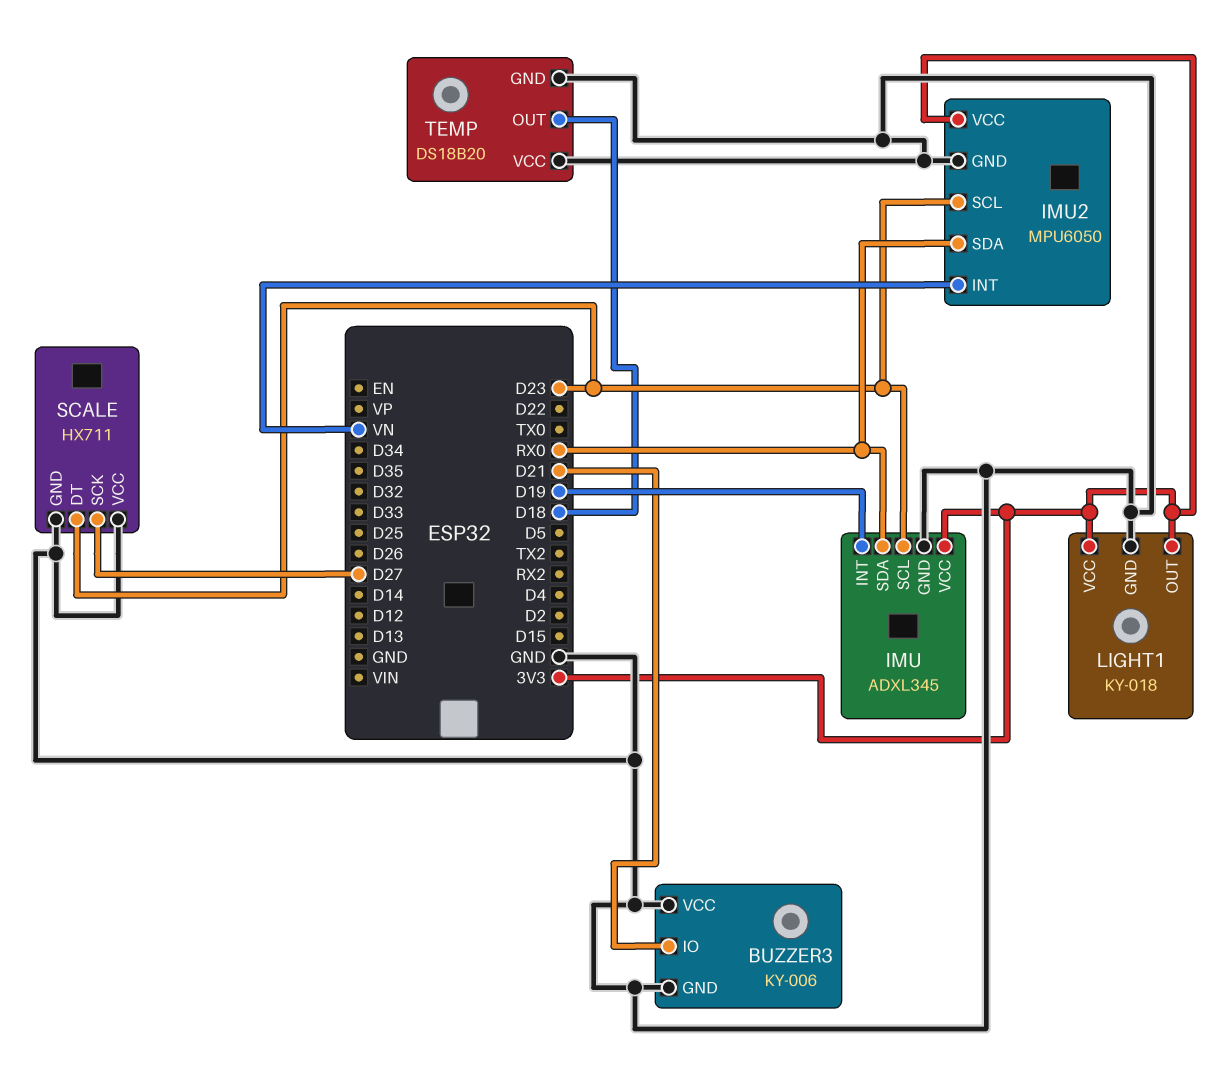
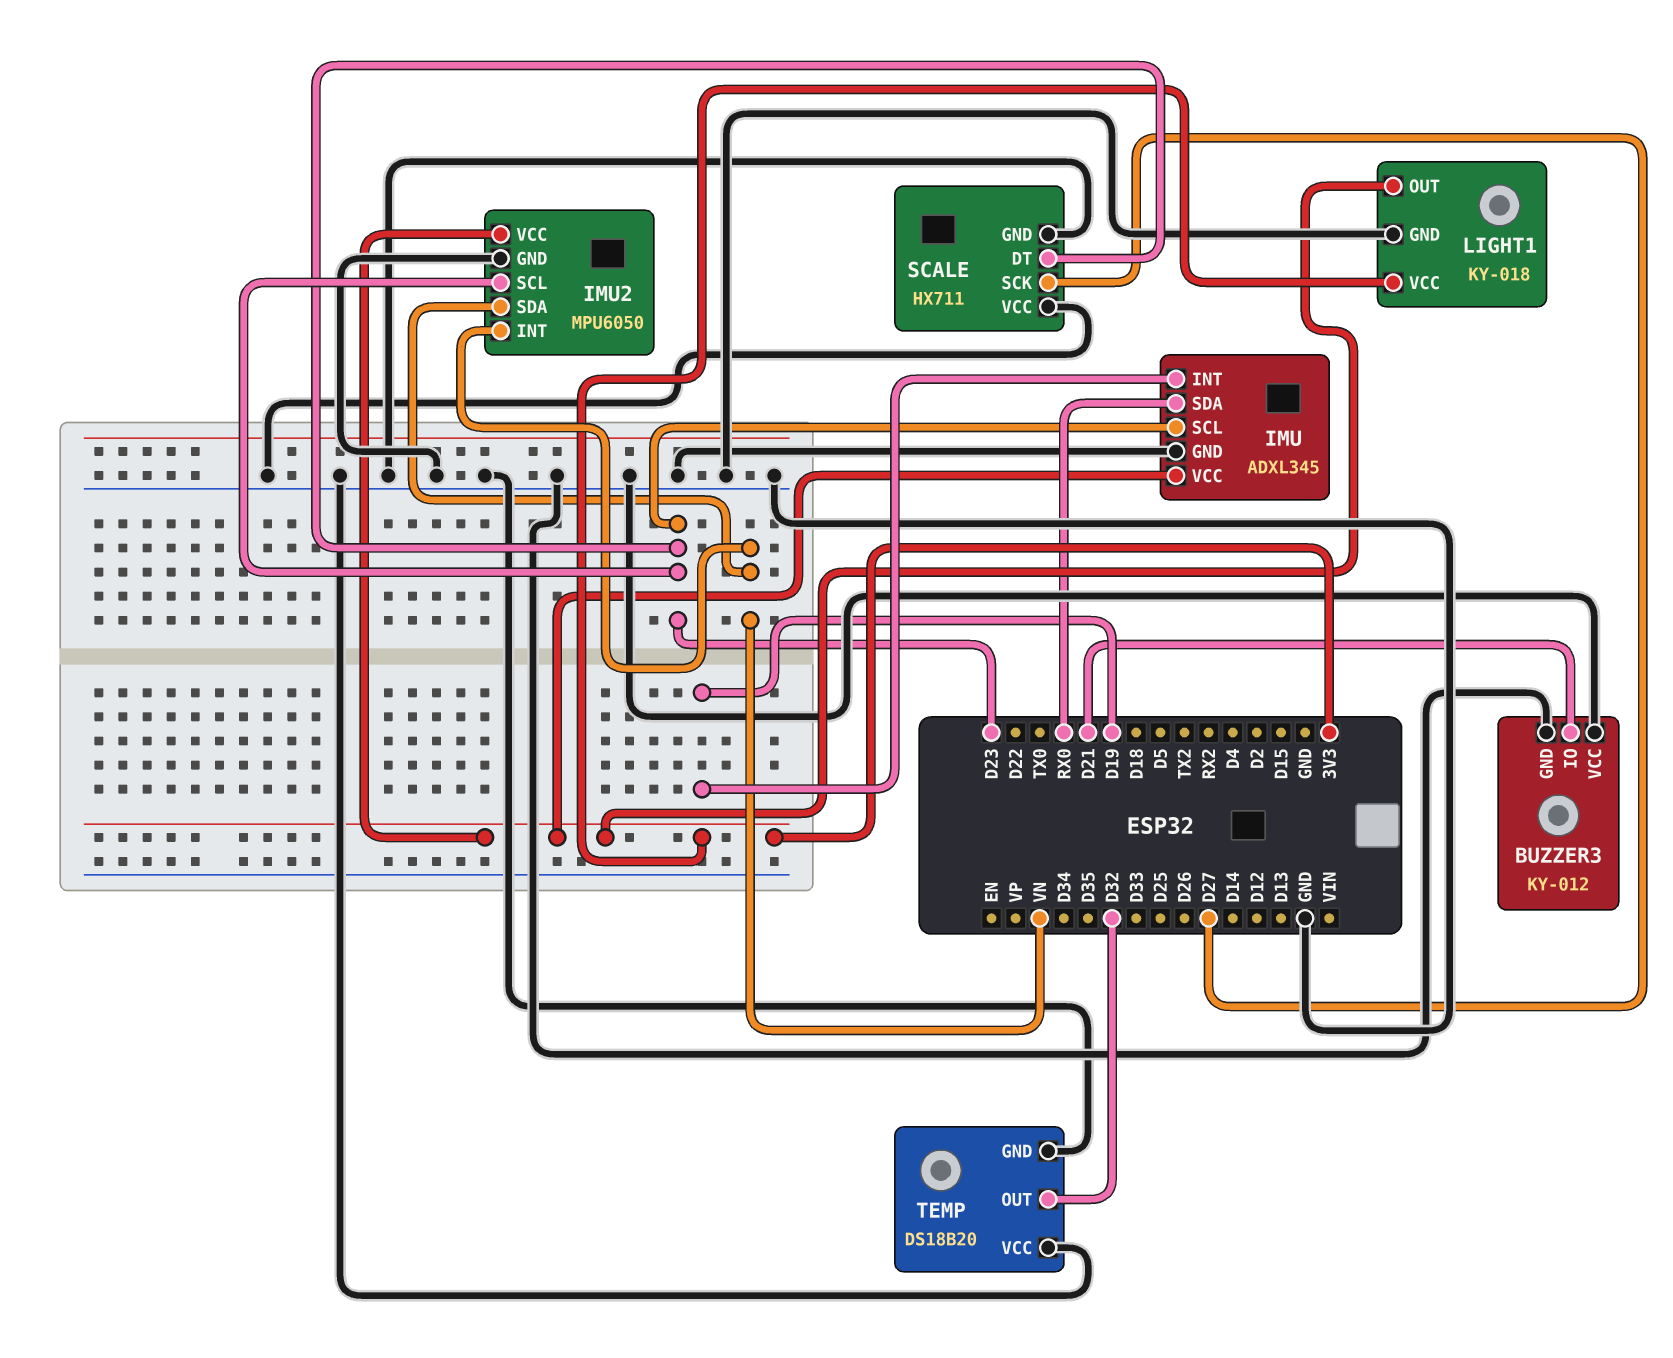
BUZZER3: KY-006 -> KY-012
IMU2 pin SDA: RX0 -> VN
TEMP pin OUT: D18 -> D32

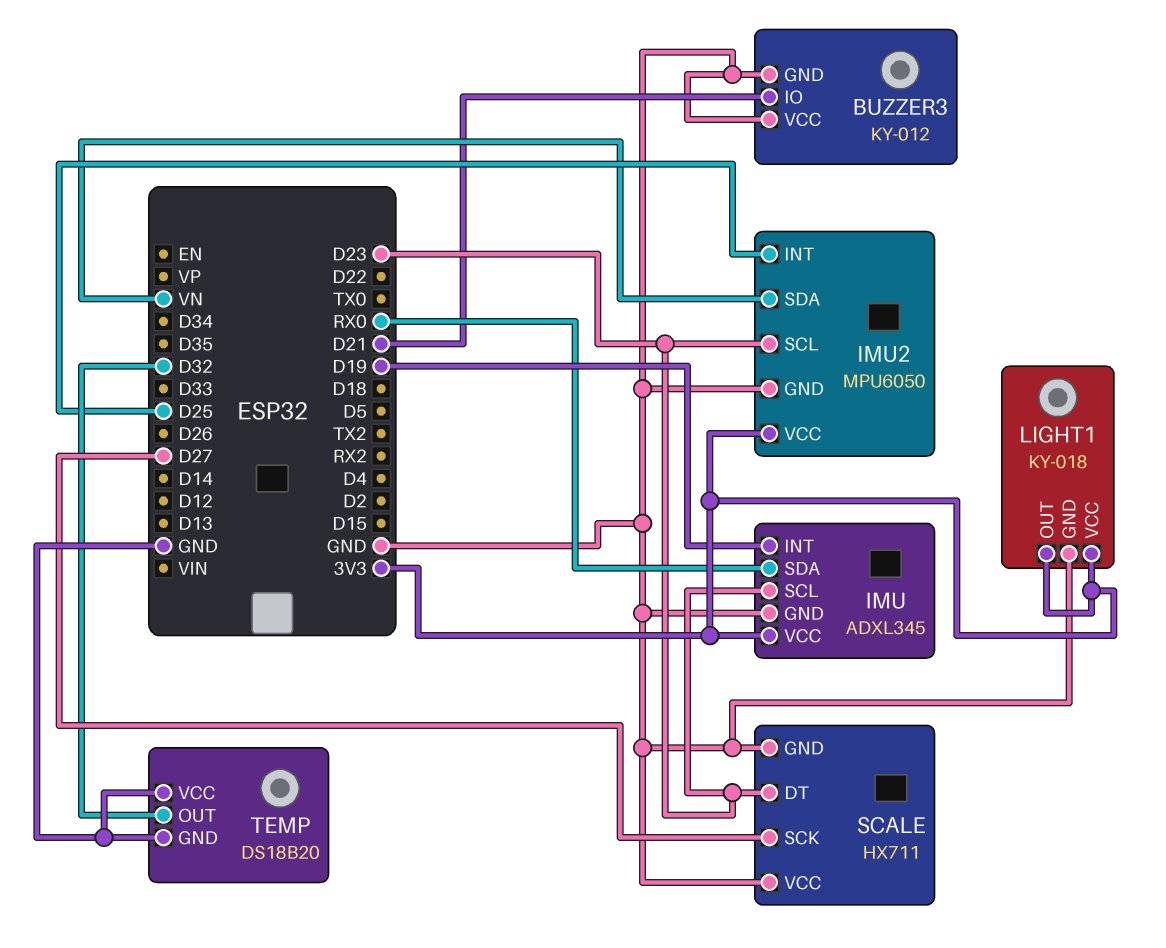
IMU2 pin INT: VN -> D25

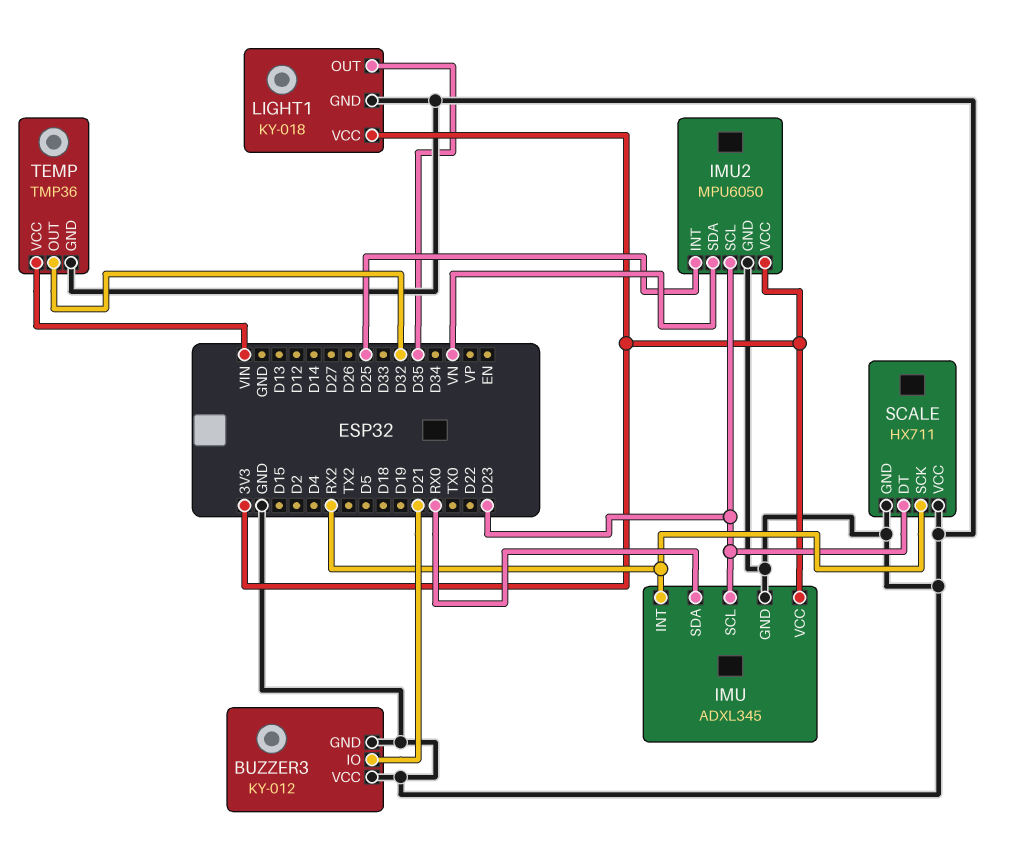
IMU pin INT: D19 -> RX2
LIGHT1 pin OUT: 3V3 -> D35
SCALE pin SCK: D27 -> RX2
TEMP: DS18B20 -> TMP36
TEMP pin VCC: GND -> VIN

